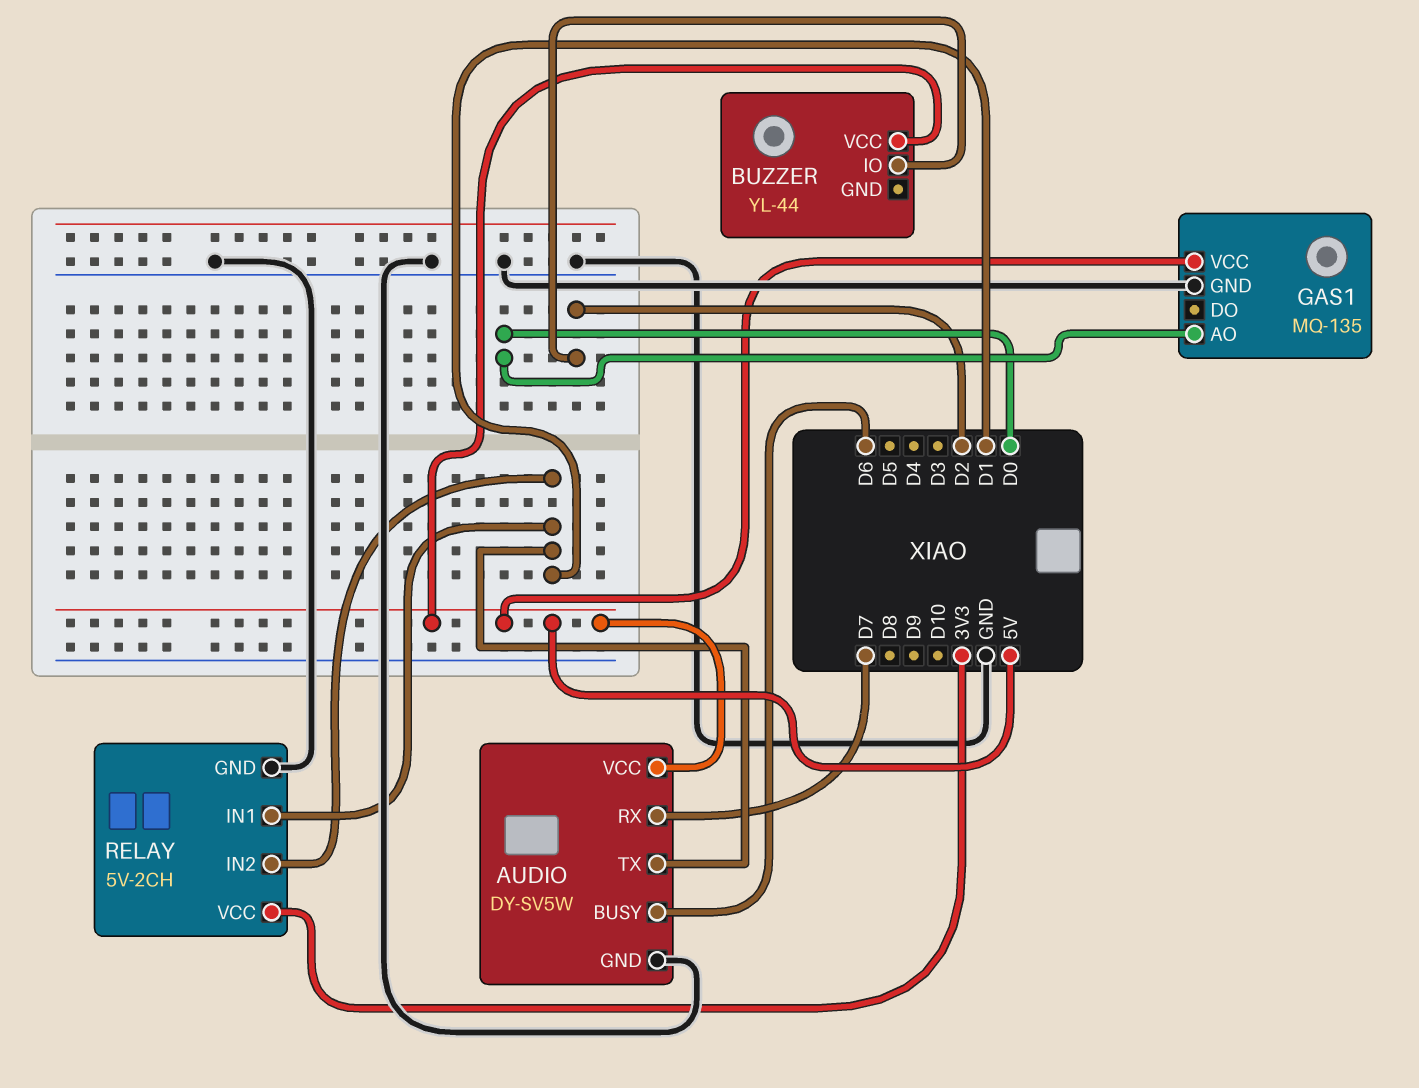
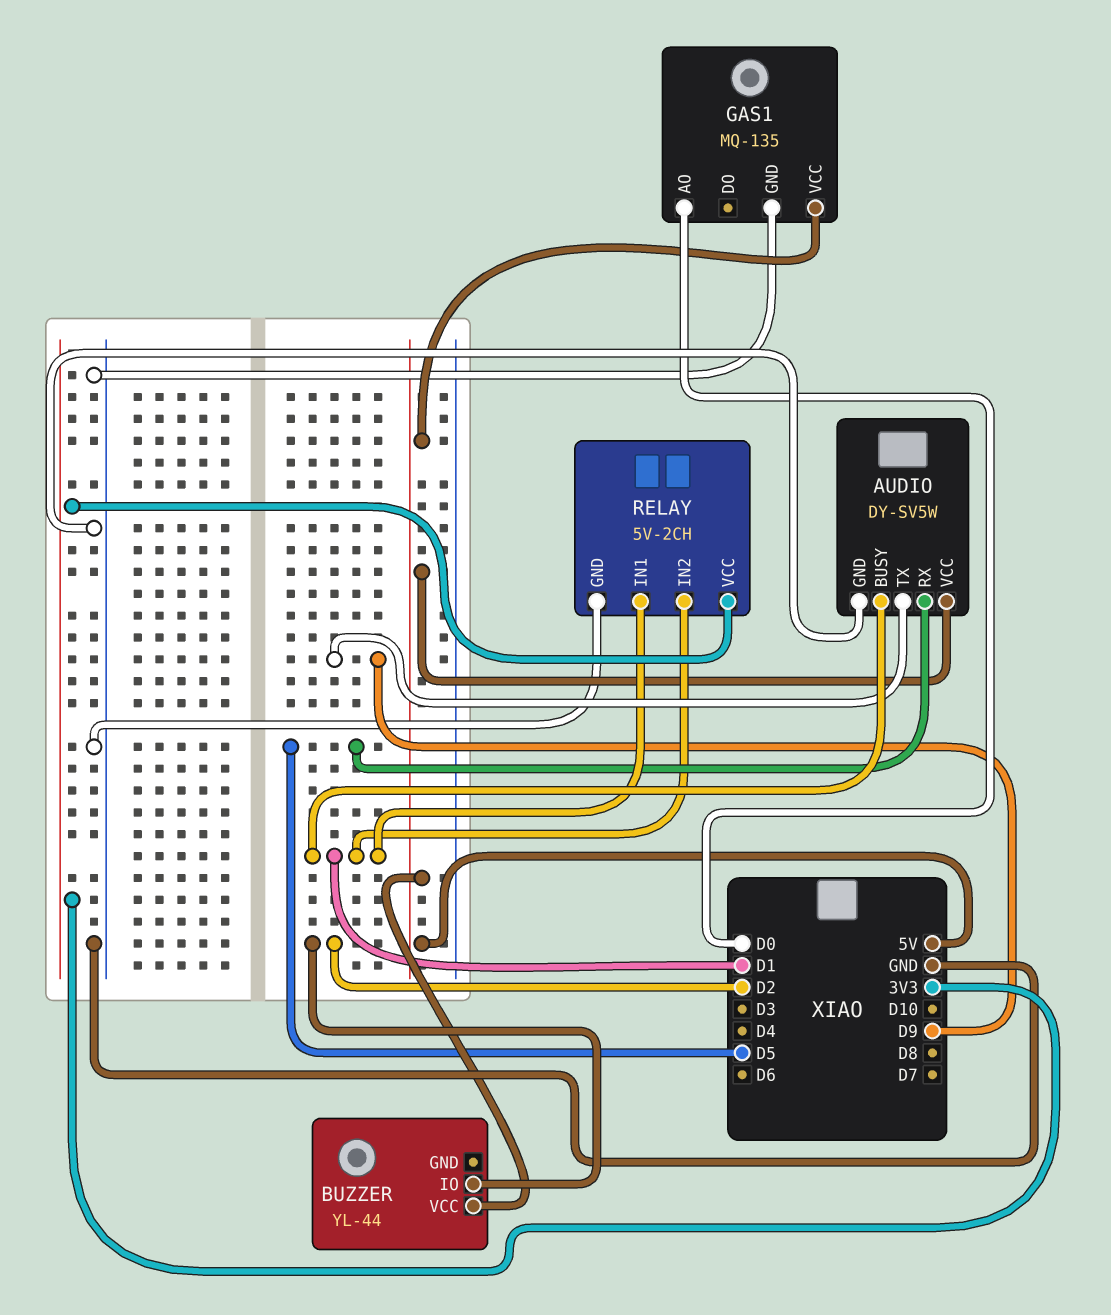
AUDIO pin BUSY: D6 -> D1
AUDIO pin RX: D7 -> D5
AUDIO pin TX: D1 -> D9

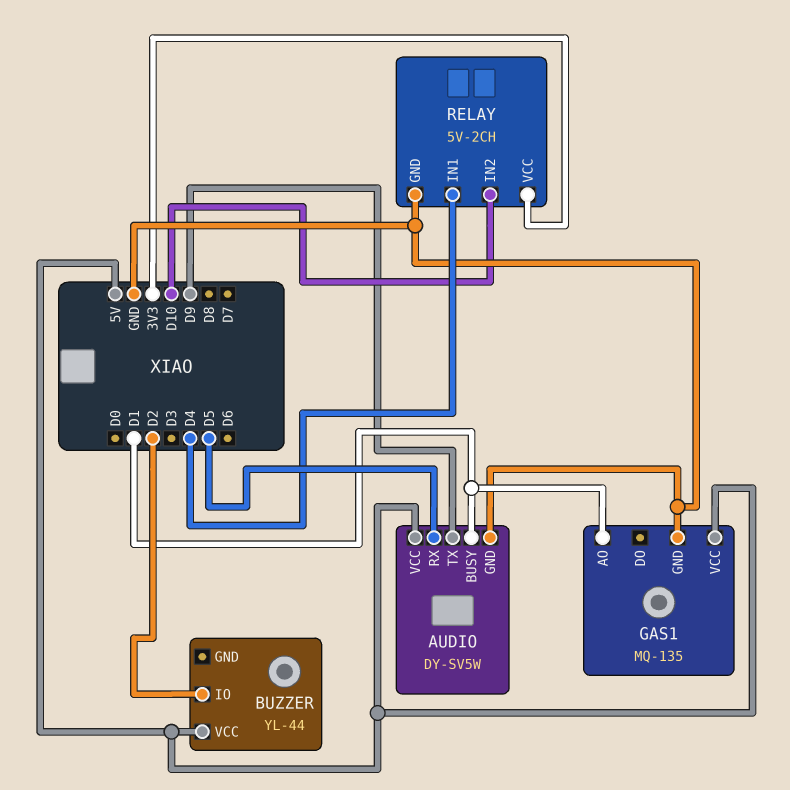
GAS1 pin AO: D0 -> D1
RELAY pin IN1: D1 -> D4
RELAY pin IN2: D1 -> D10

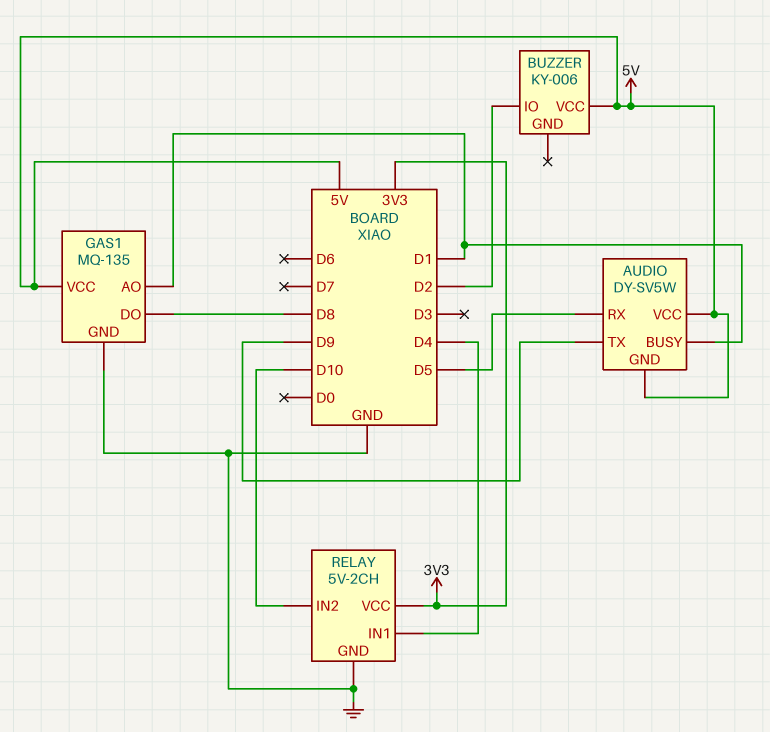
AUDIO pin GND: GND -> 5V
BUZZER: YL-44 -> KY-006
GAS1 pin DO: none -> D8

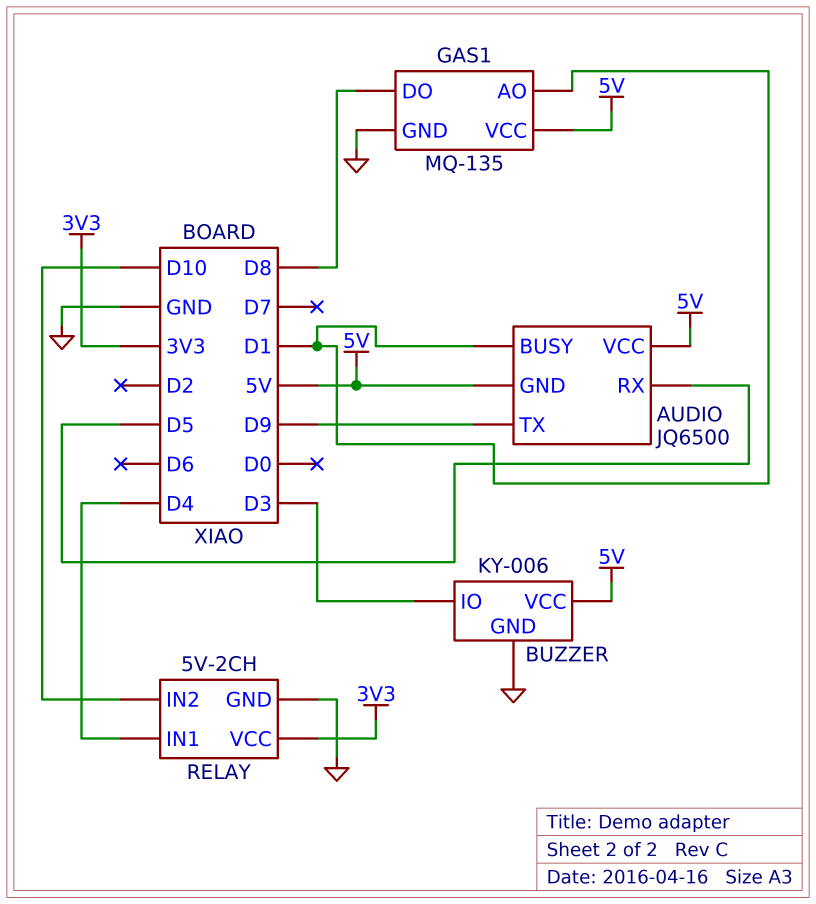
AUDIO: DY-SV5W -> JQ6500
BUZZER pin GND: none -> GND
BUZZER pin IO: D2 -> D3

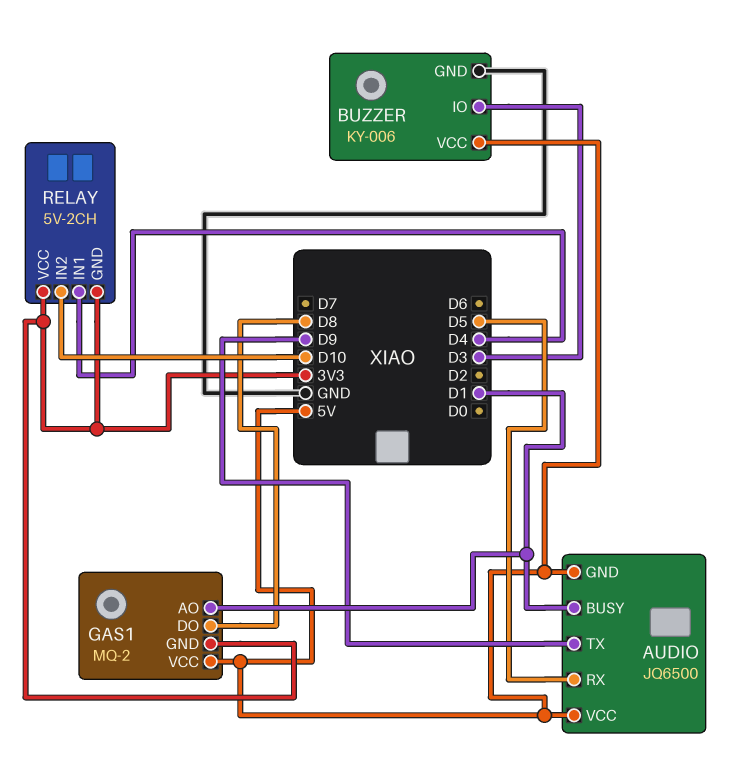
GAS1: MQ-135 -> MQ-2
GAS1 pin GND: GND -> 3V3
RELAY pin GND: GND -> 3V3

